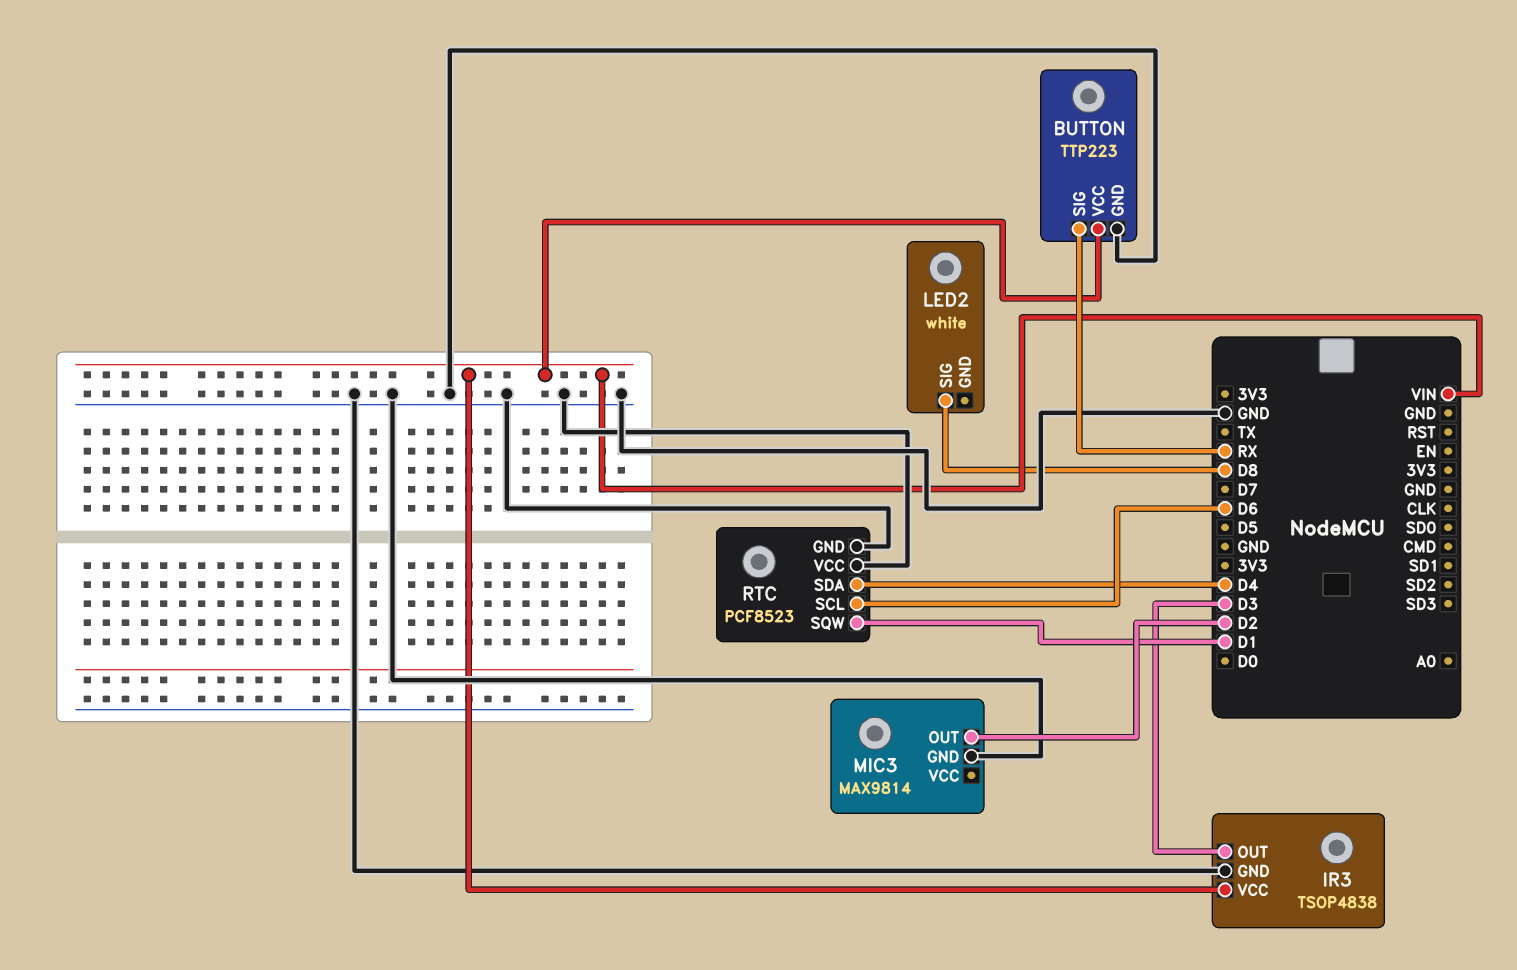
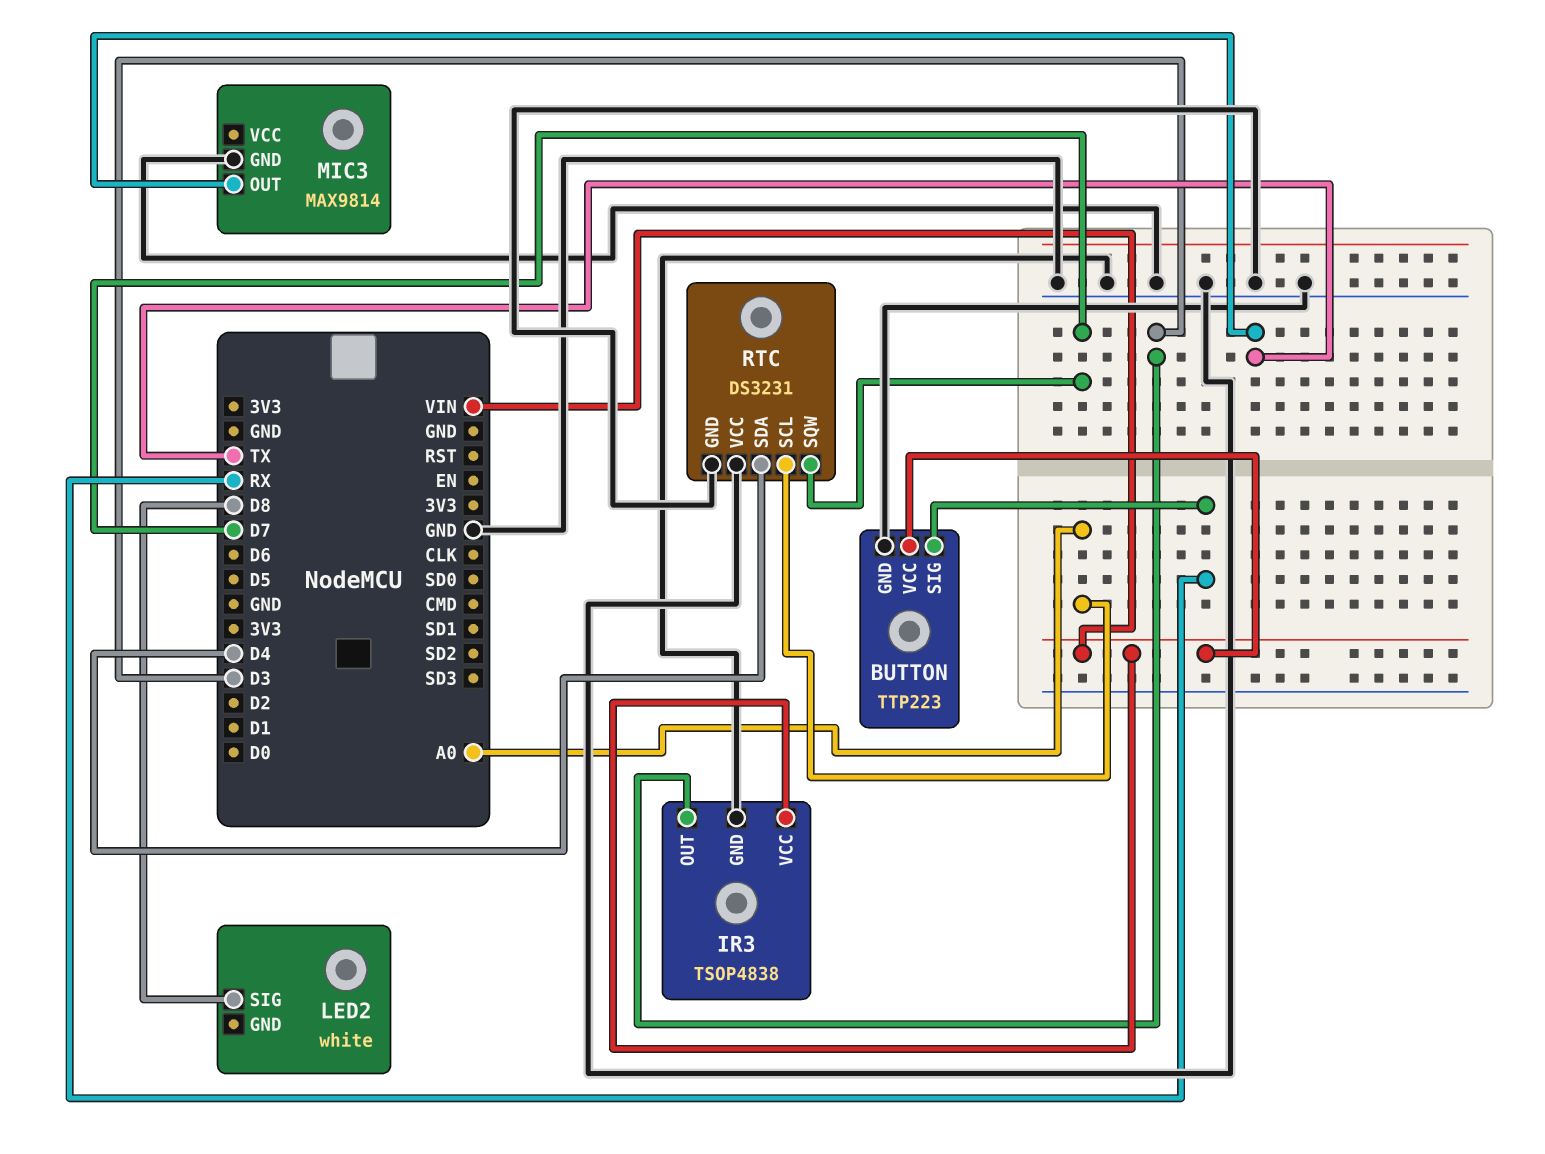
MIC3 pin OUT: D2 -> TX
RTC: PCF8523 -> DS3231
RTC pin SCL: D6 -> A0
RTC pin SQW: D1 -> D7

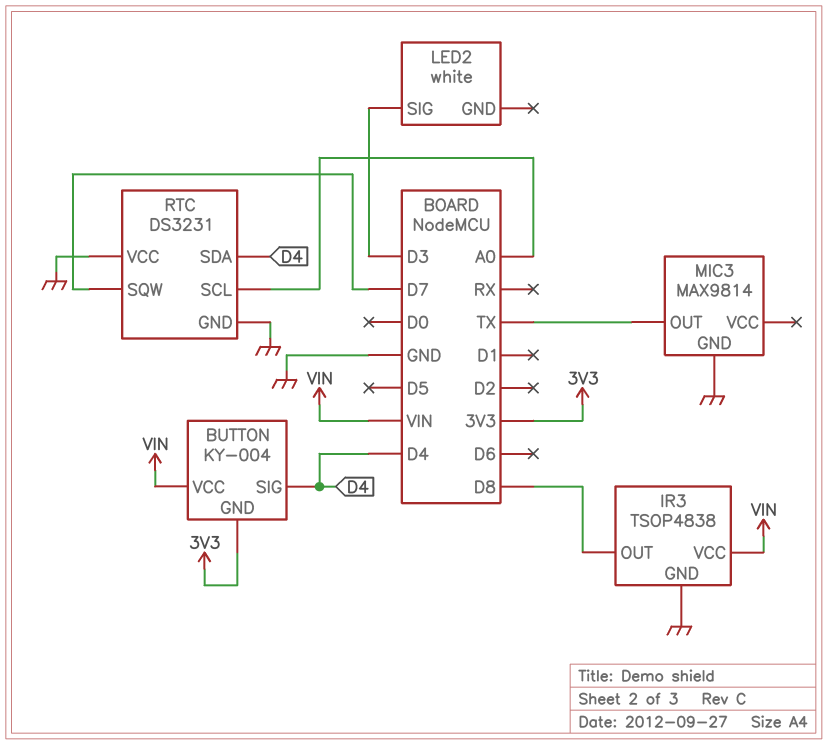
BUTTON: TTP223 -> KY-004
BUTTON pin GND: GND -> 3V3
BUTTON pin SIG: RX -> D4
IR3 pin OUT: D3 -> D8
LED2 pin SIG: D8 -> D3

